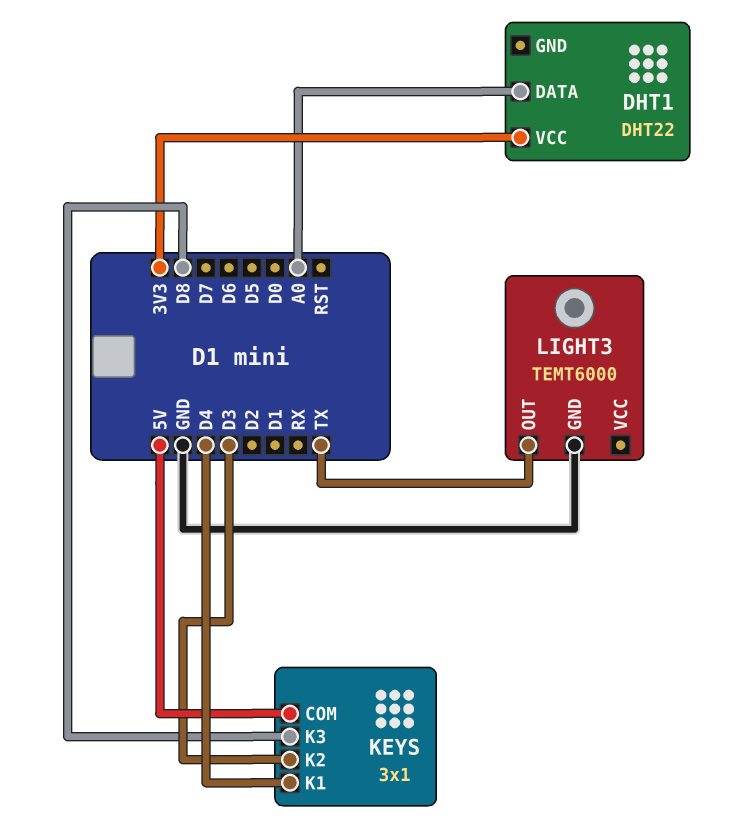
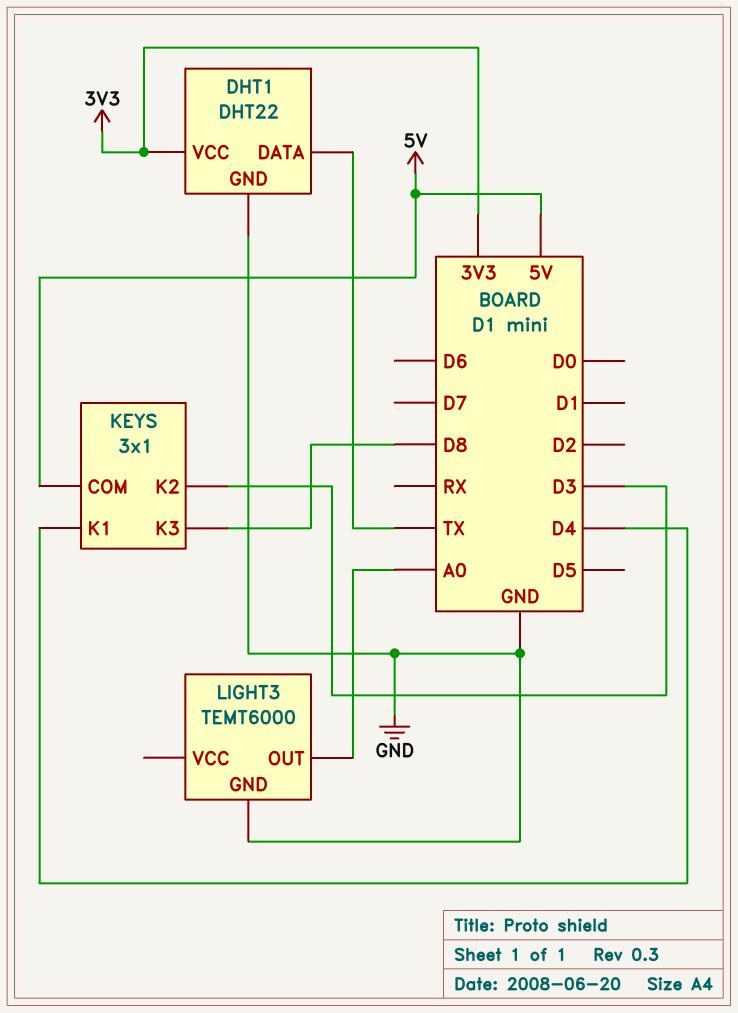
DHT1 pin DATA: A0 -> TX
DHT1 pin GND: none -> GND
LIGHT3 pin OUT: TX -> A0

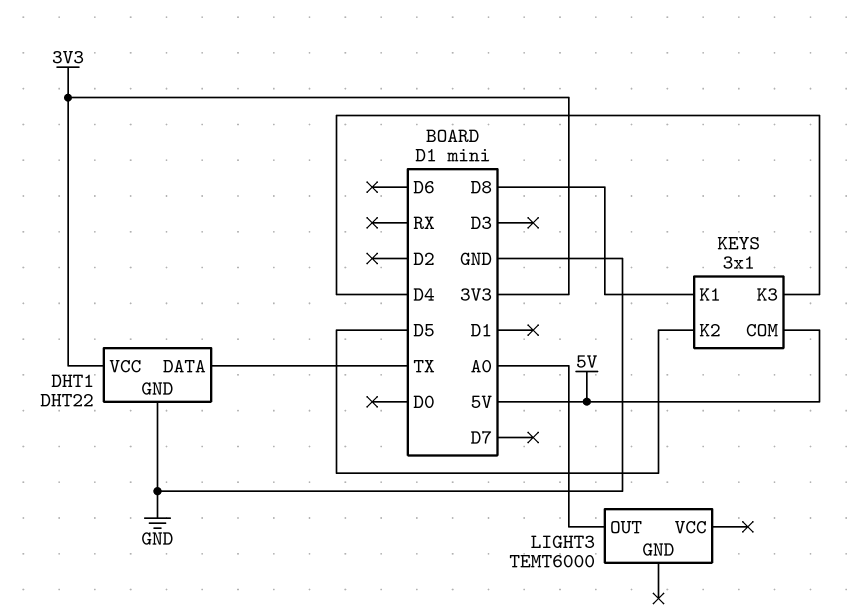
KEYS pin K1: D4 -> D8
KEYS pin K2: D3 -> D5
KEYS pin K3: D8 -> D4
LIGHT3 pin GND: GND -> none

